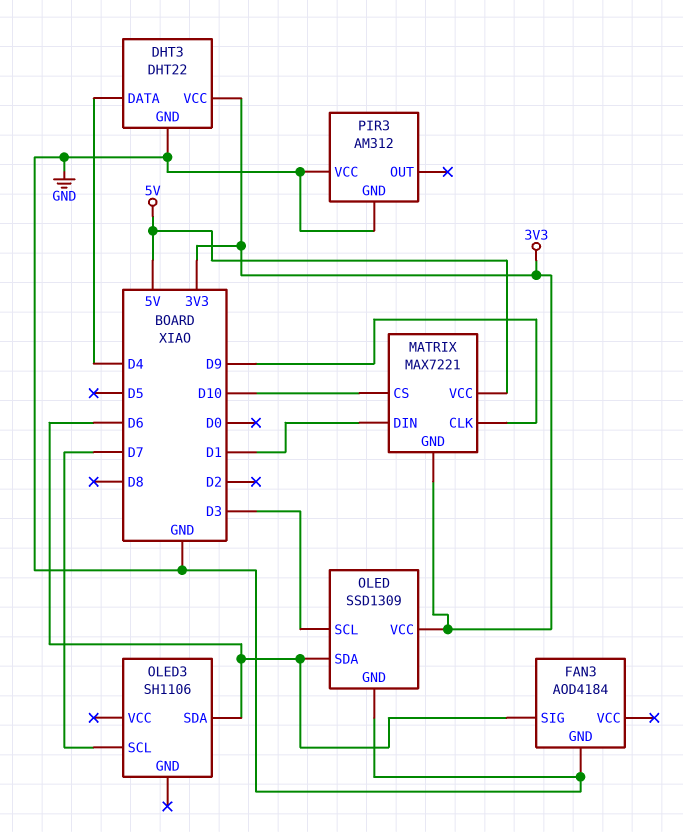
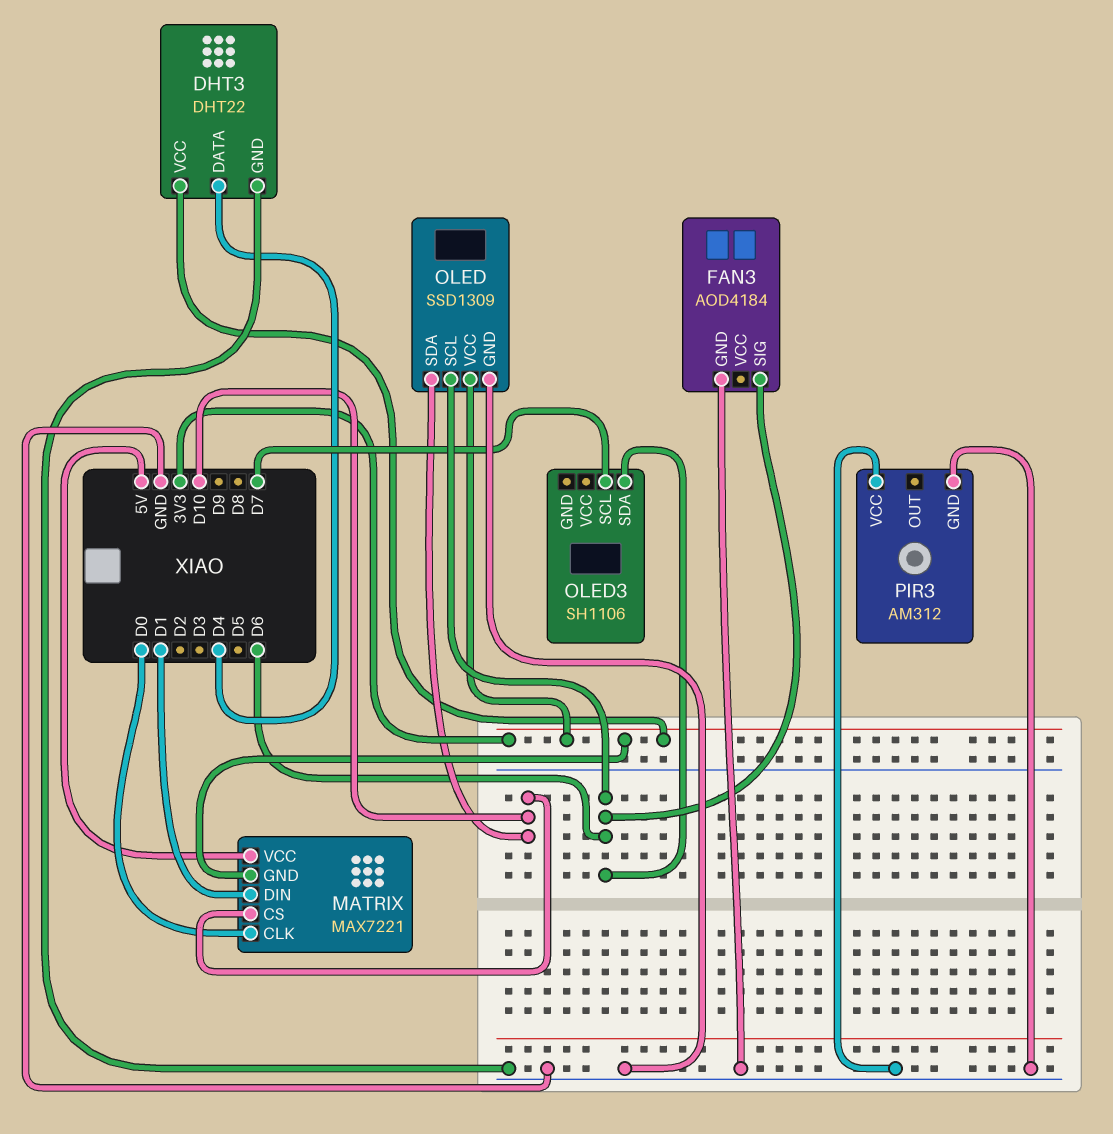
MATRIX pin CLK: D9 -> D0
OLED pin SCL: D3 -> D6
OLED pin SDA: D6 -> D10

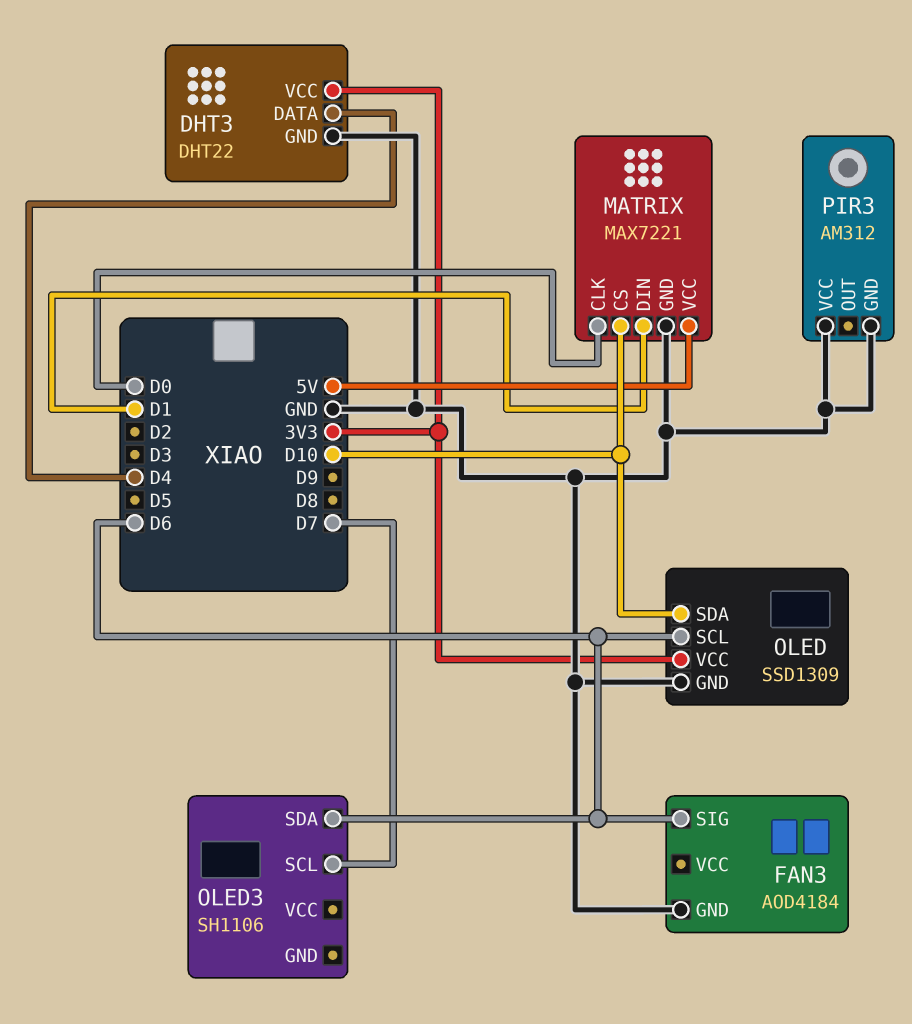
MATRIX pin GND: 3V3 -> GND

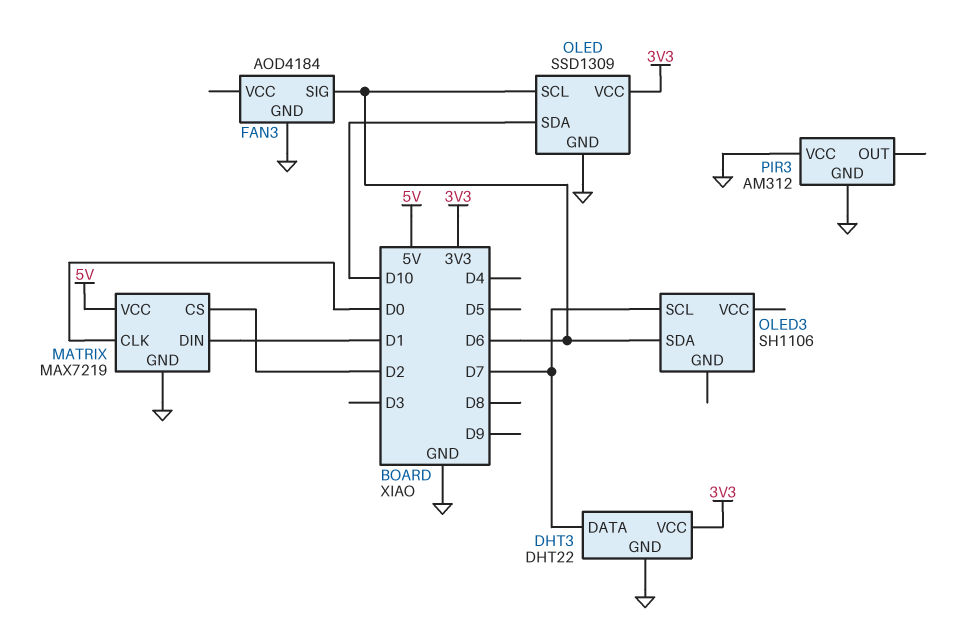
DHT3 pin DATA: D4 -> D7
MATRIX: MAX7221 -> MAX7219
MATRIX pin CS: D10 -> D2

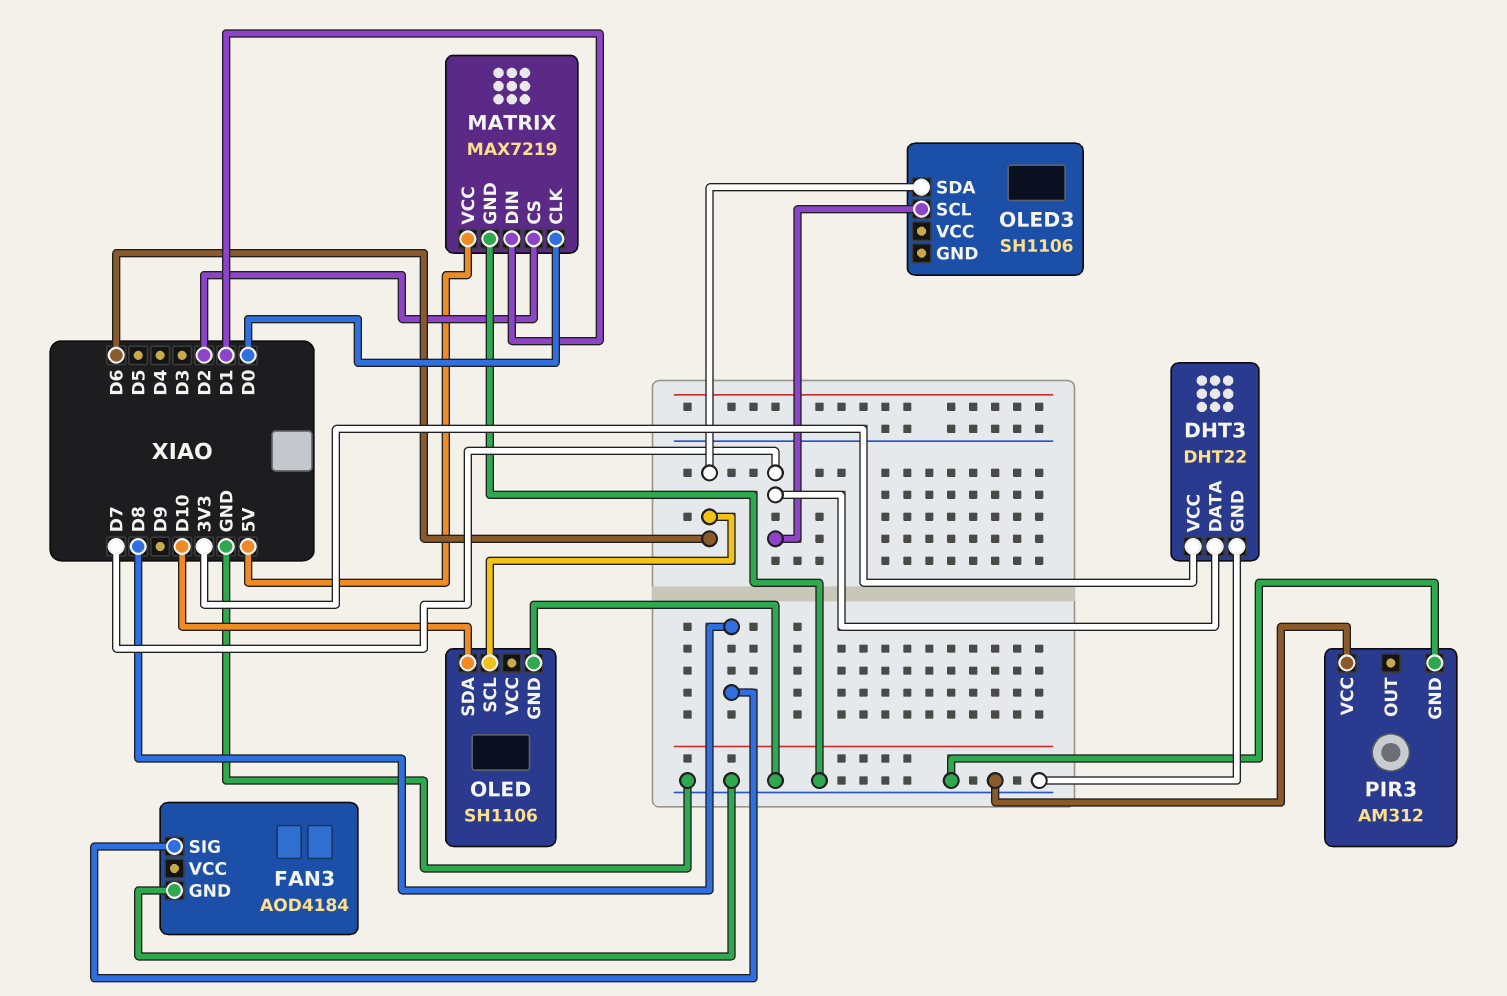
FAN3 pin SIG: D6 -> D8
OLED: SSD1309 -> SH1106
OLED pin VCC: 3V3 -> none

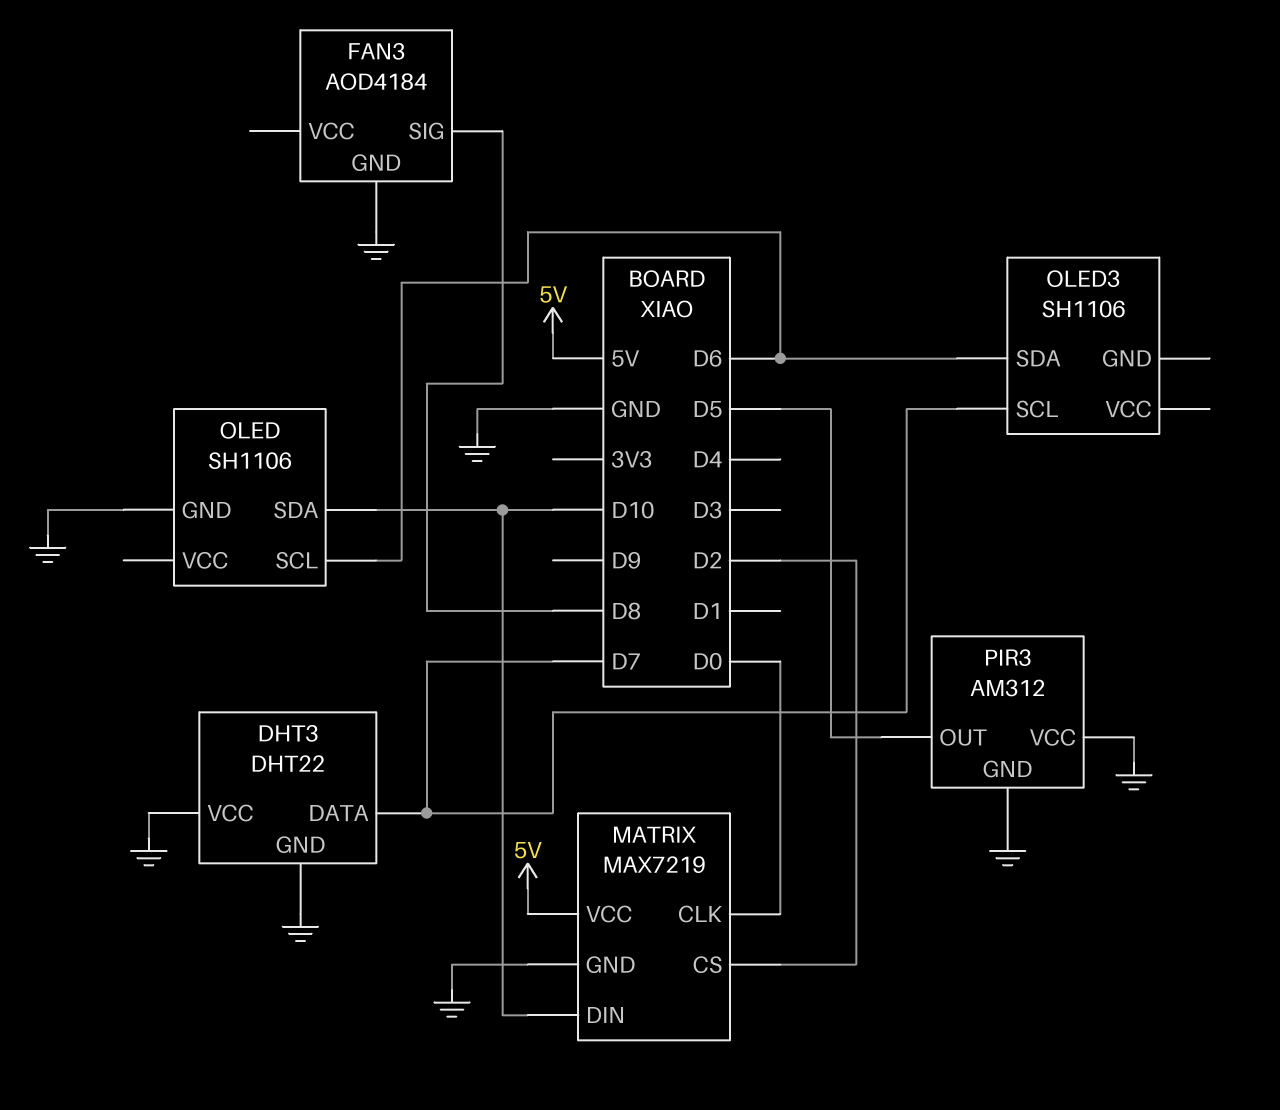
DHT3 pin VCC: 3V3 -> GND
MATRIX pin DIN: D1 -> D10
PIR3 pin OUT: none -> D5

